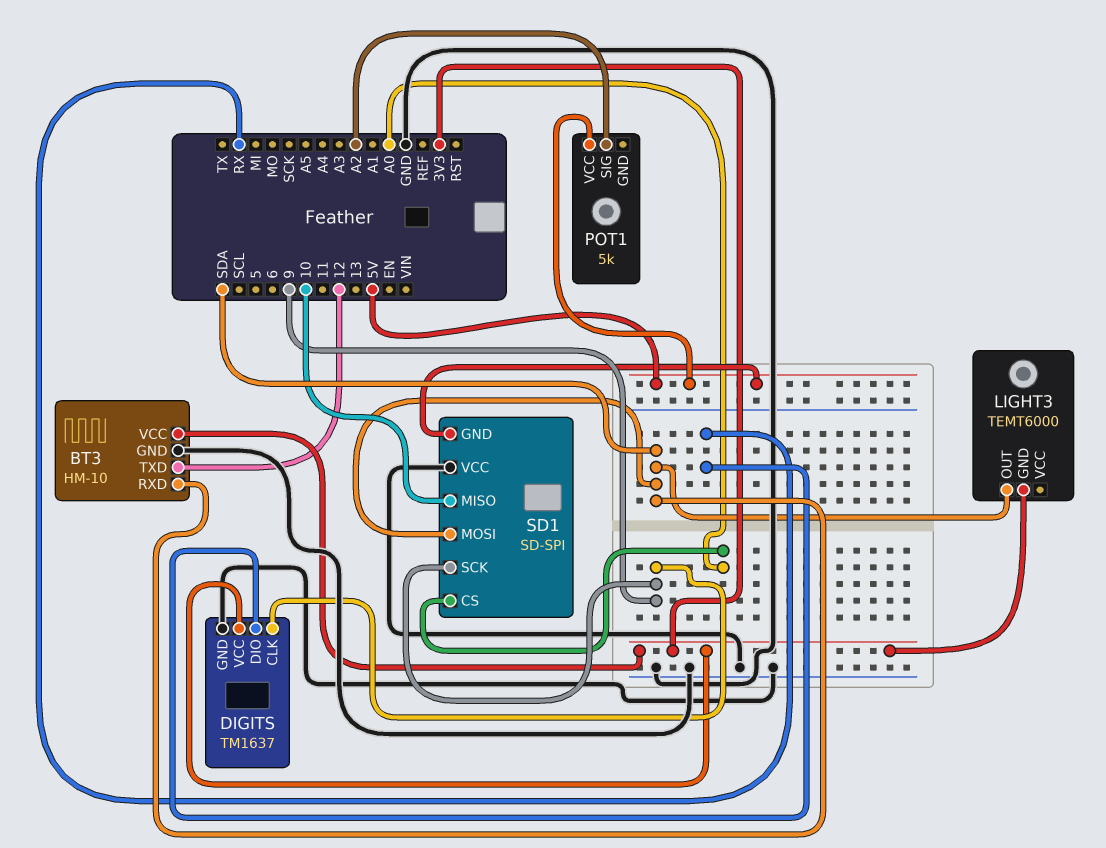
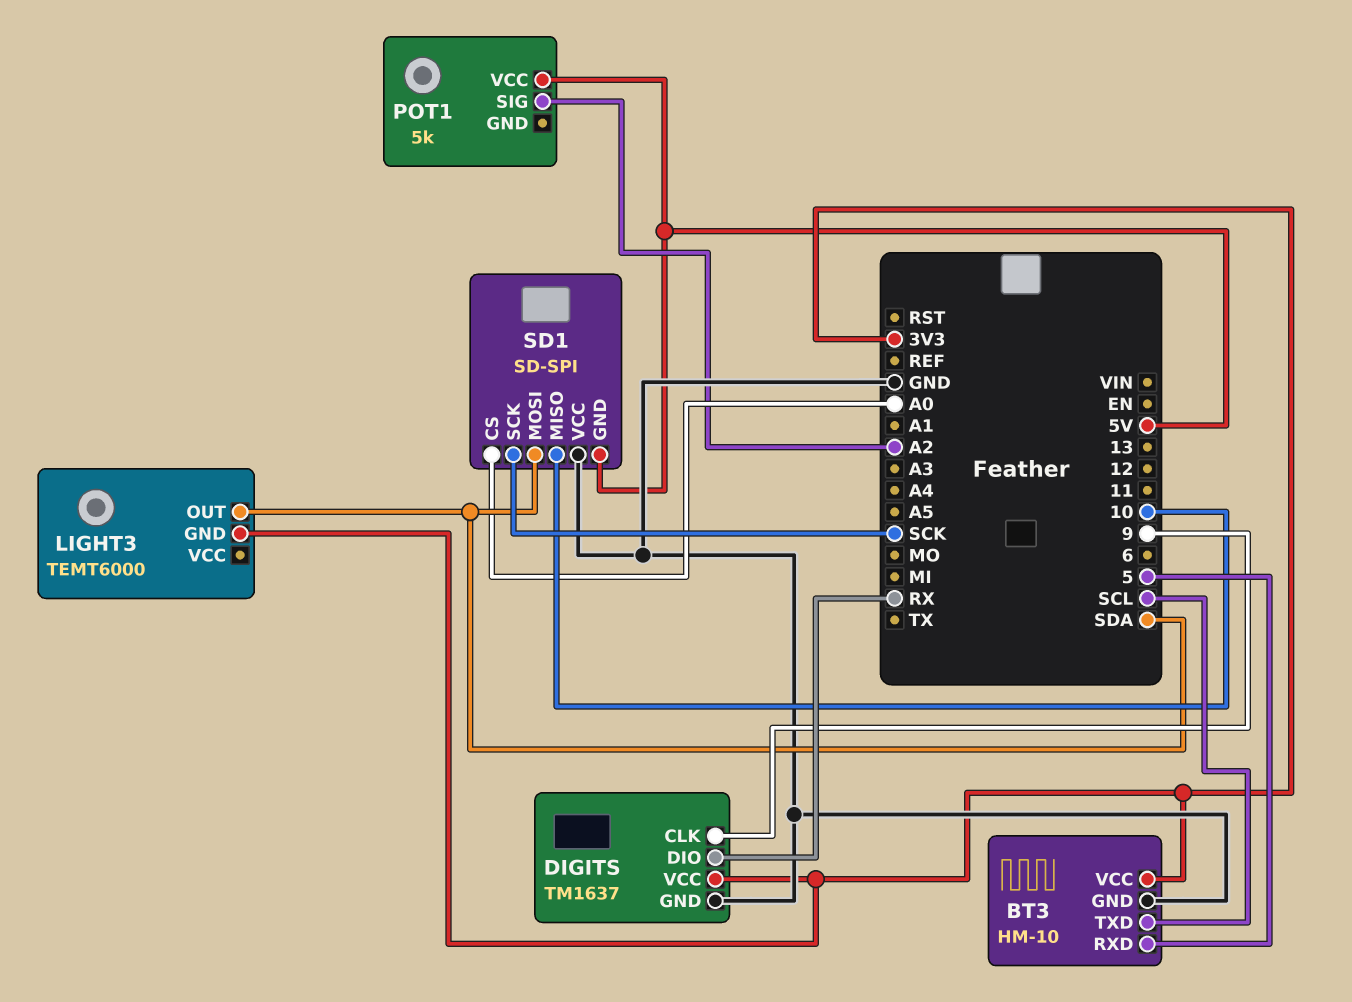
BT3 pin RXD: SDA -> 5
BT3 pin TXD: 12 -> SCL
SD1 pin SCK: 9 -> SCK

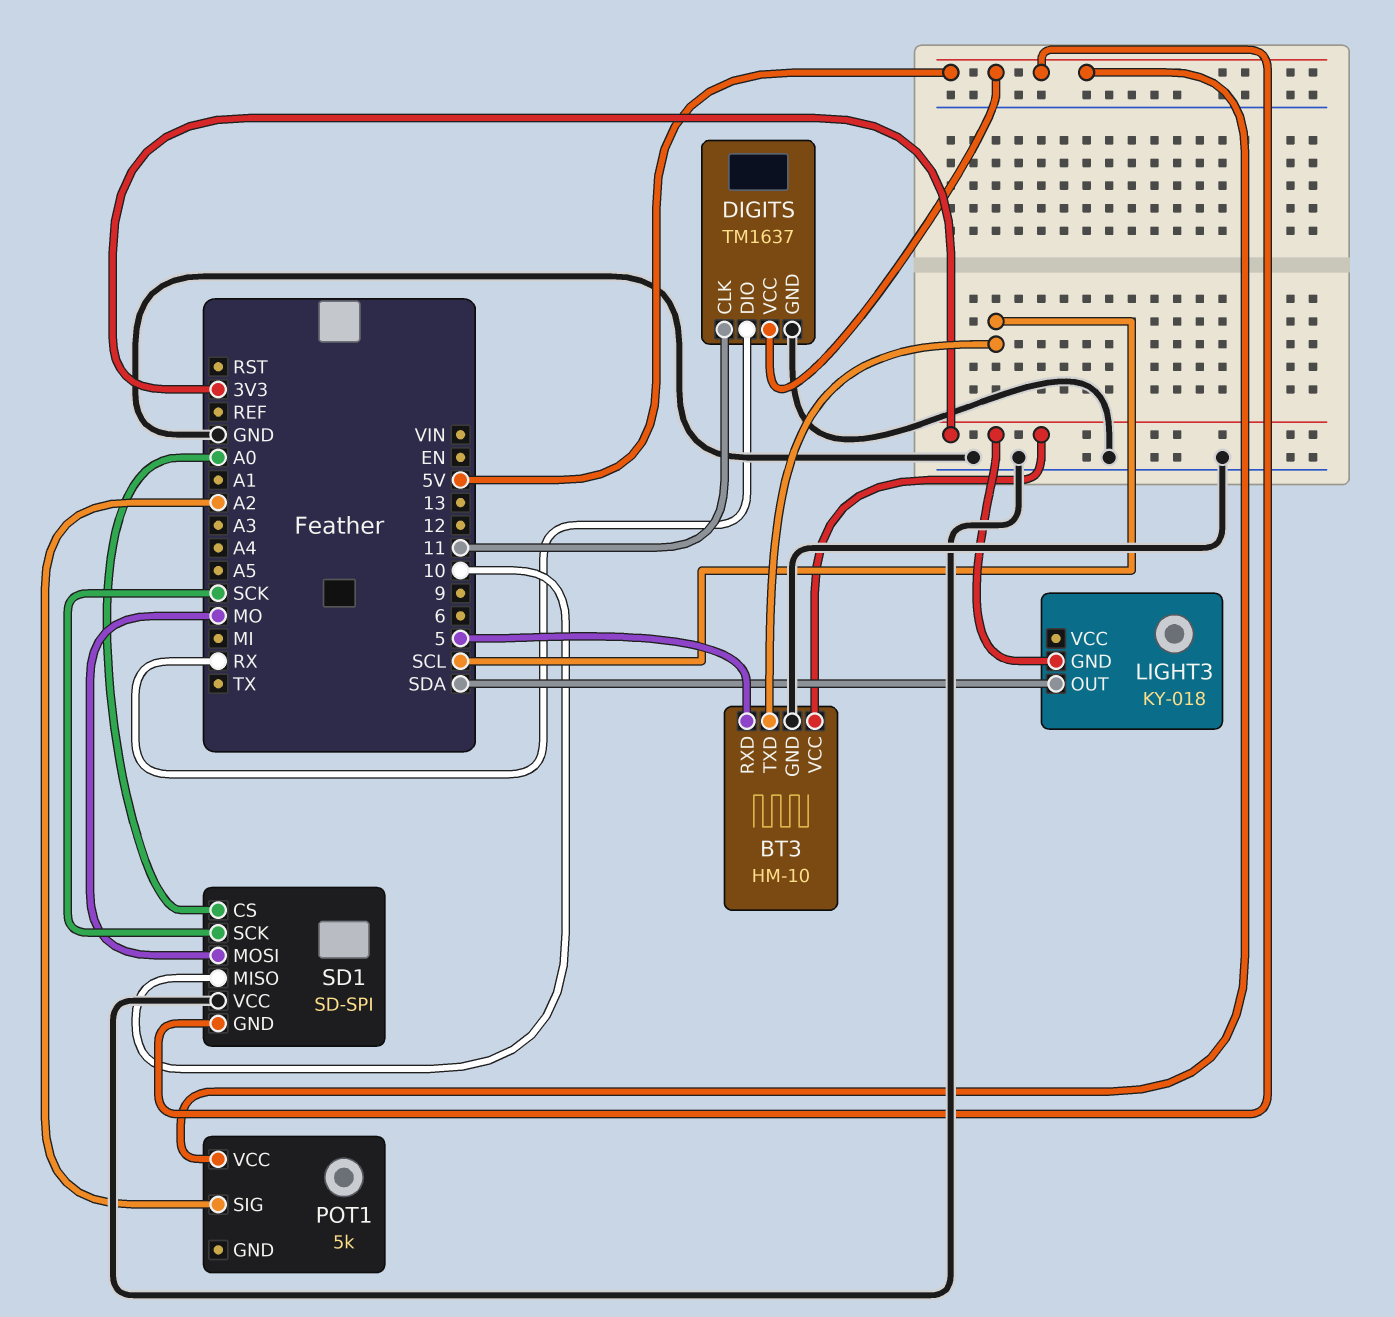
DIGITS pin CLK: 9 -> 11
DIGITS pin VCC: 3V3 -> 5V
LIGHT3: TEMT6000 -> KY-018
SD1 pin MOSI: SDA -> MO

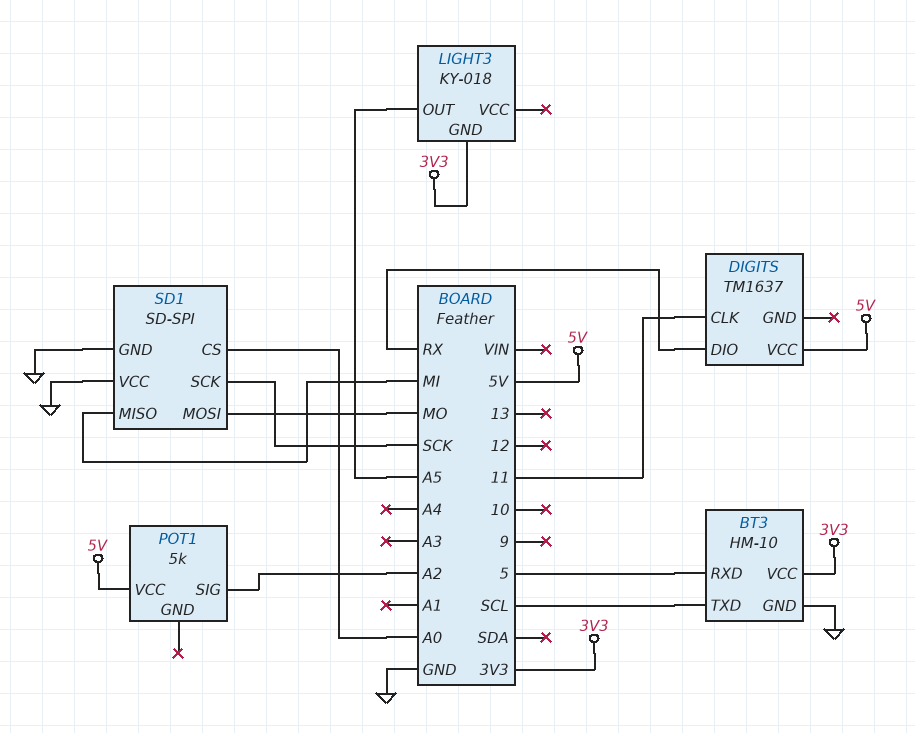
DIGITS pin GND: GND -> none
LIGHT3 pin OUT: SDA -> A5
SD1 pin GND: 5V -> GND
SD1 pin MISO: 10 -> MI

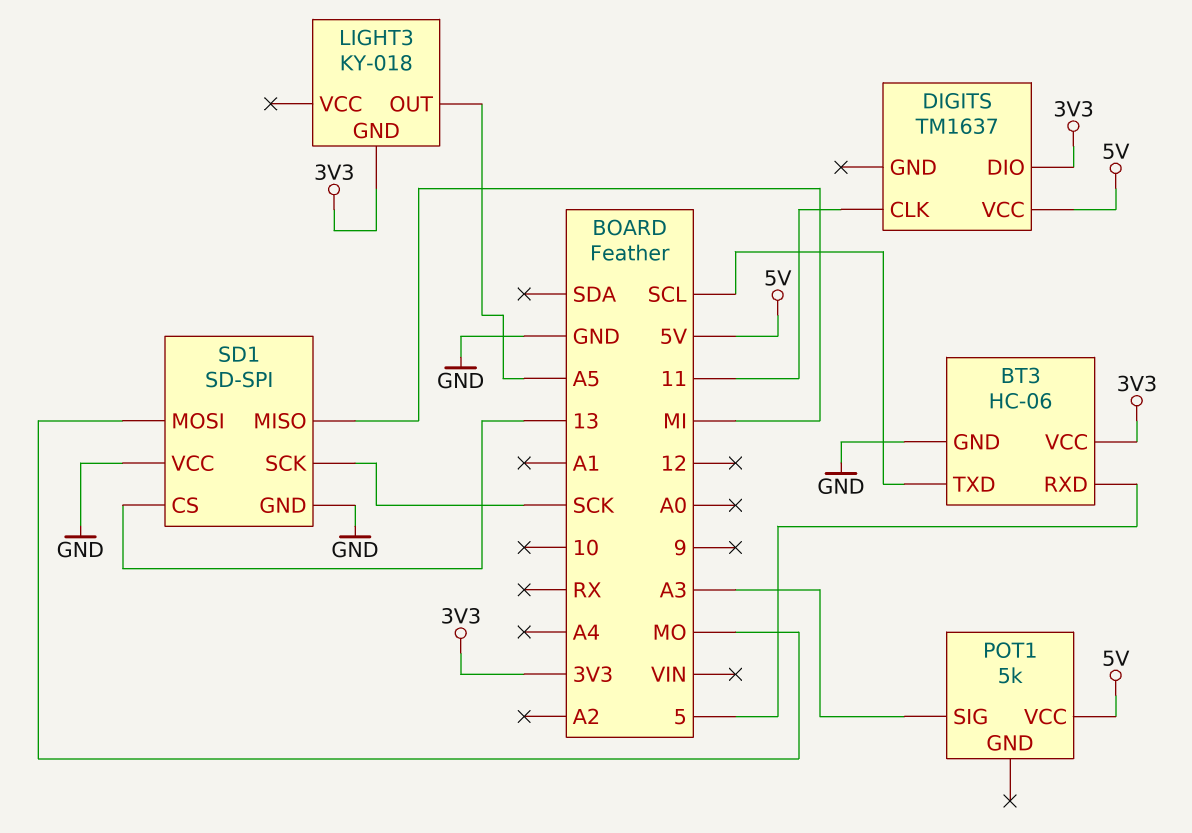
BT3: HM-10 -> HC-06
DIGITS pin DIO: RX -> 3V3
POT1 pin SIG: A2 -> A3
SD1 pin CS: A0 -> 13

